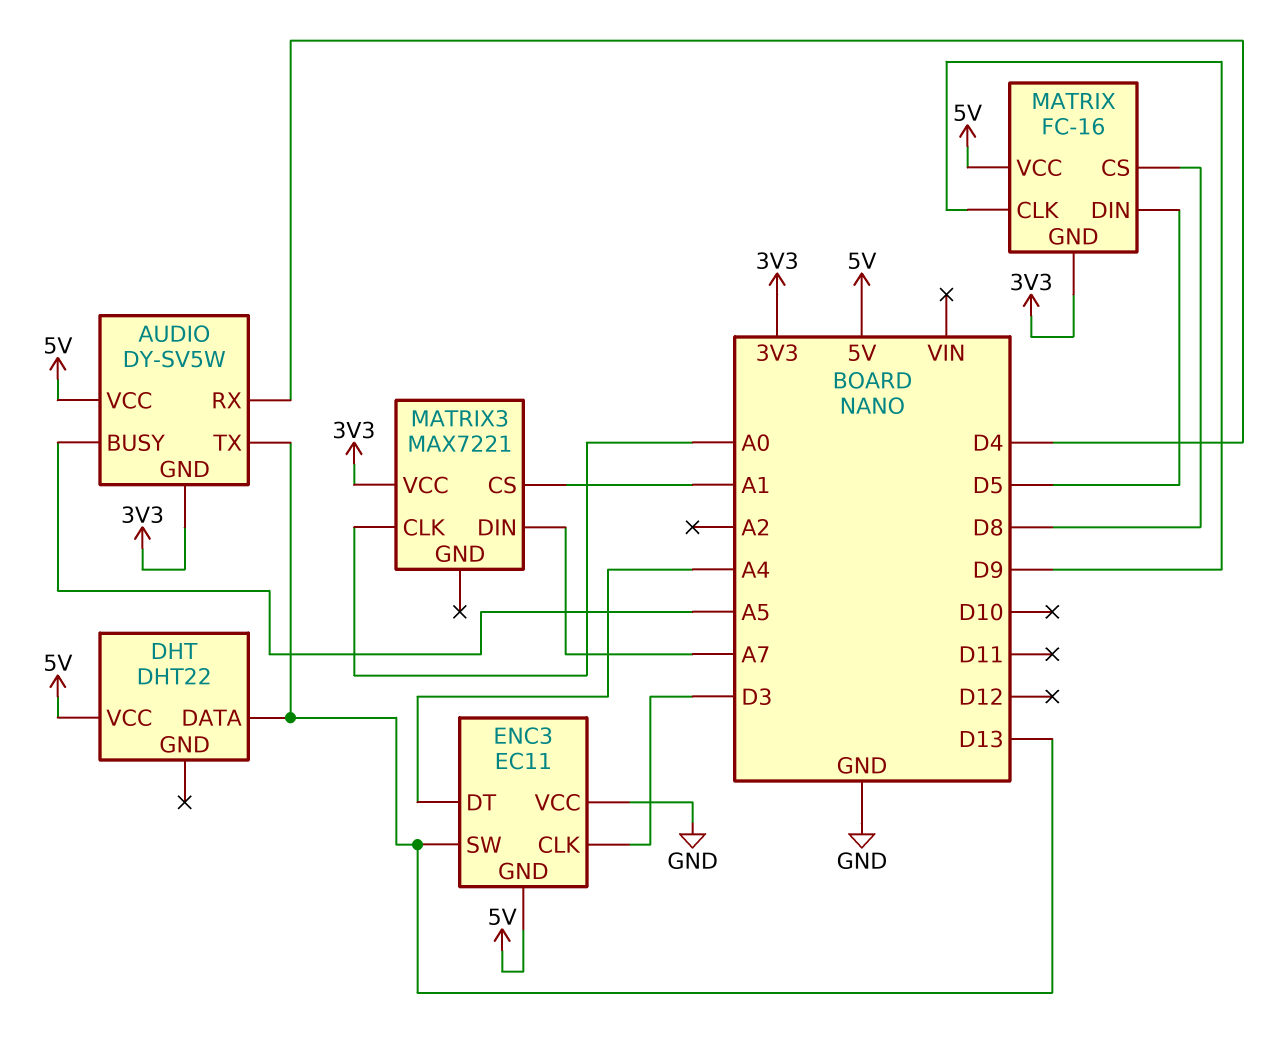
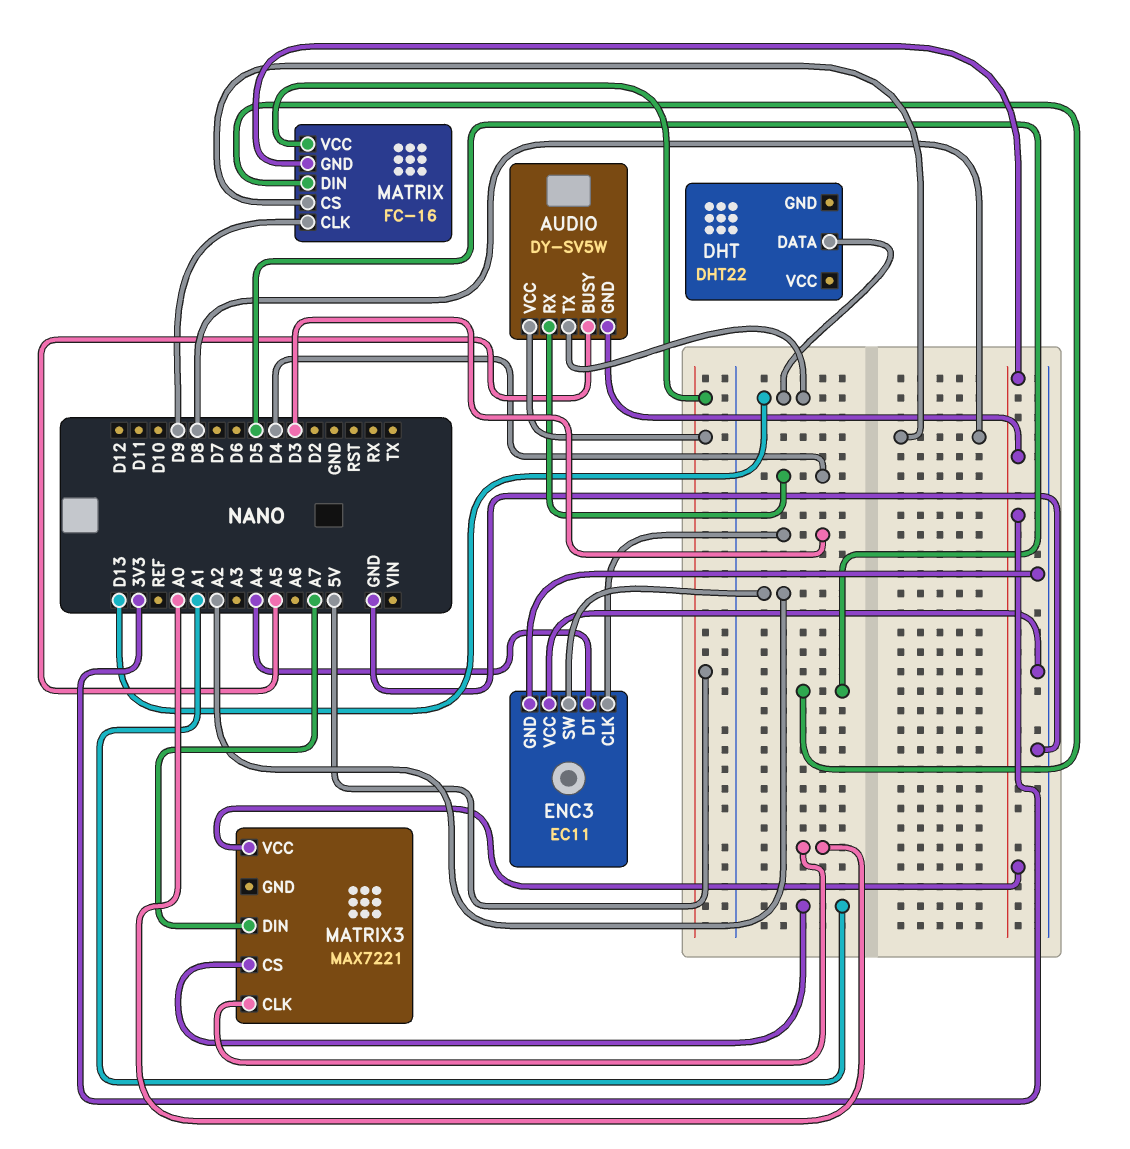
DHT pin VCC: 5V -> none
ENC3 pin GND: 5V -> GND
ENC3 pin SW: D13 -> A2

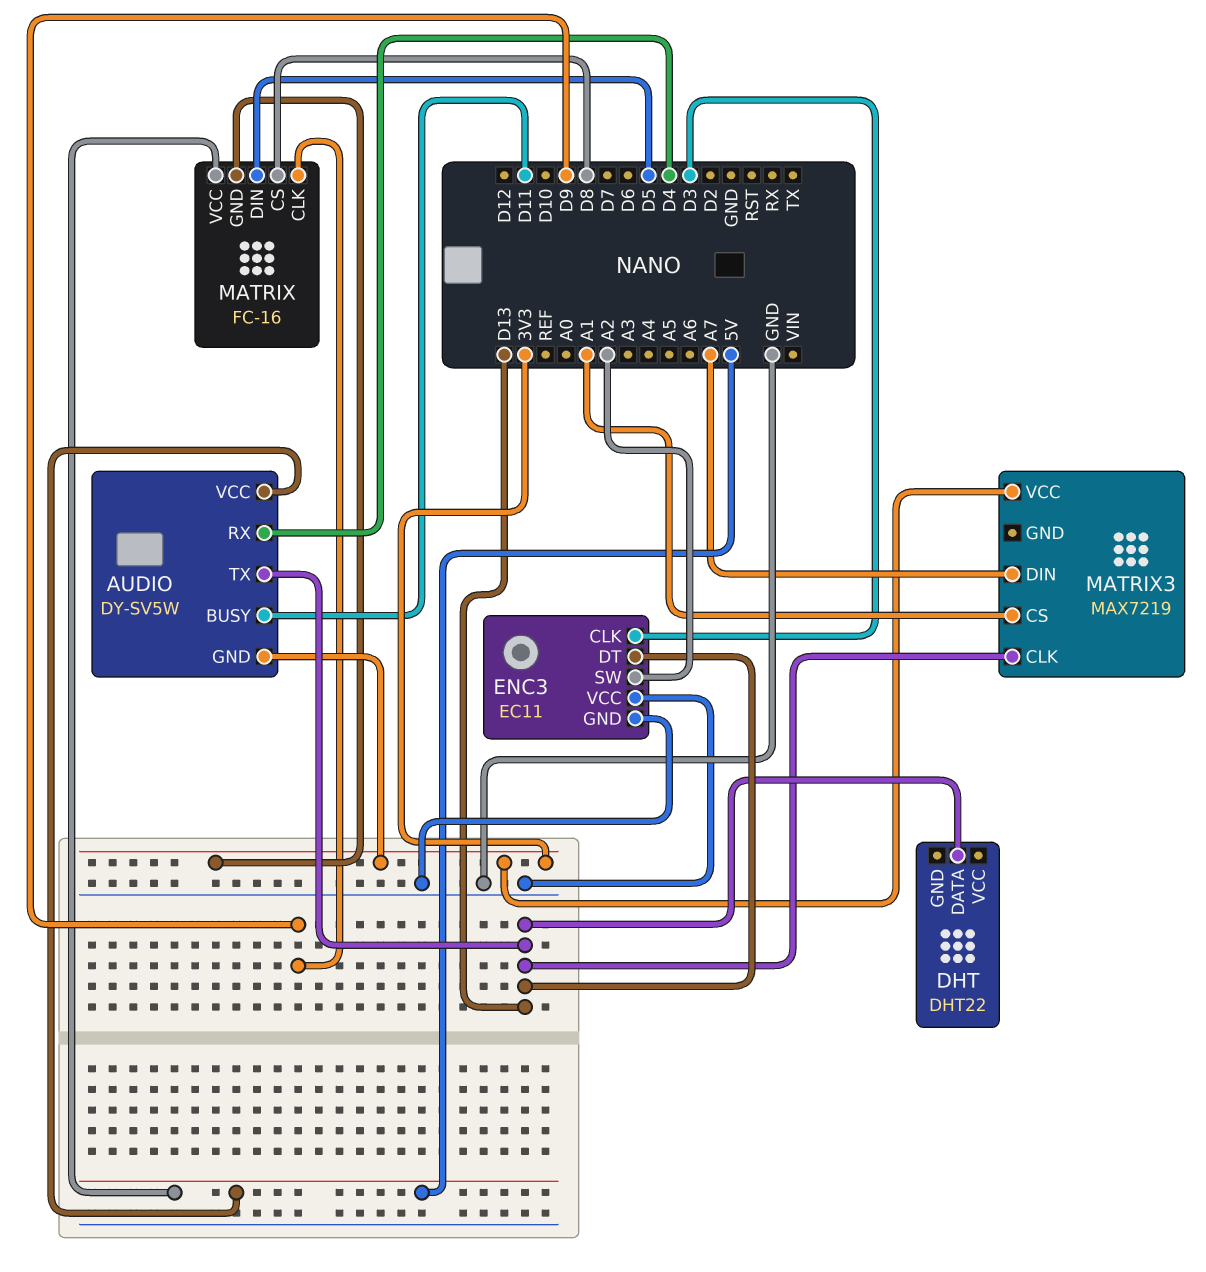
AUDIO pin BUSY: A5 -> D11
ENC3 pin DT: A4 -> D13
MATRIX3: MAX7221 -> MAX7219
MATRIX3 pin CLK: A0 -> D13

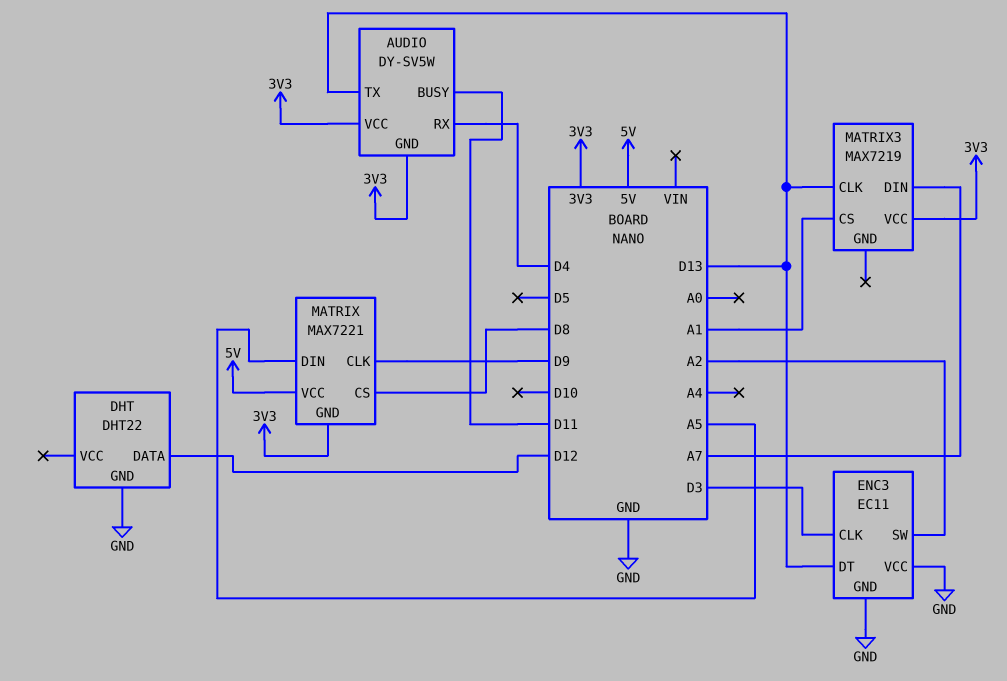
AUDIO pin VCC: 5V -> 3V3
DHT pin DATA: D13 -> D12
DHT pin GND: none -> GND
MATRIX: FC-16 -> MAX7221
MATRIX pin DIN: D5 -> A5

